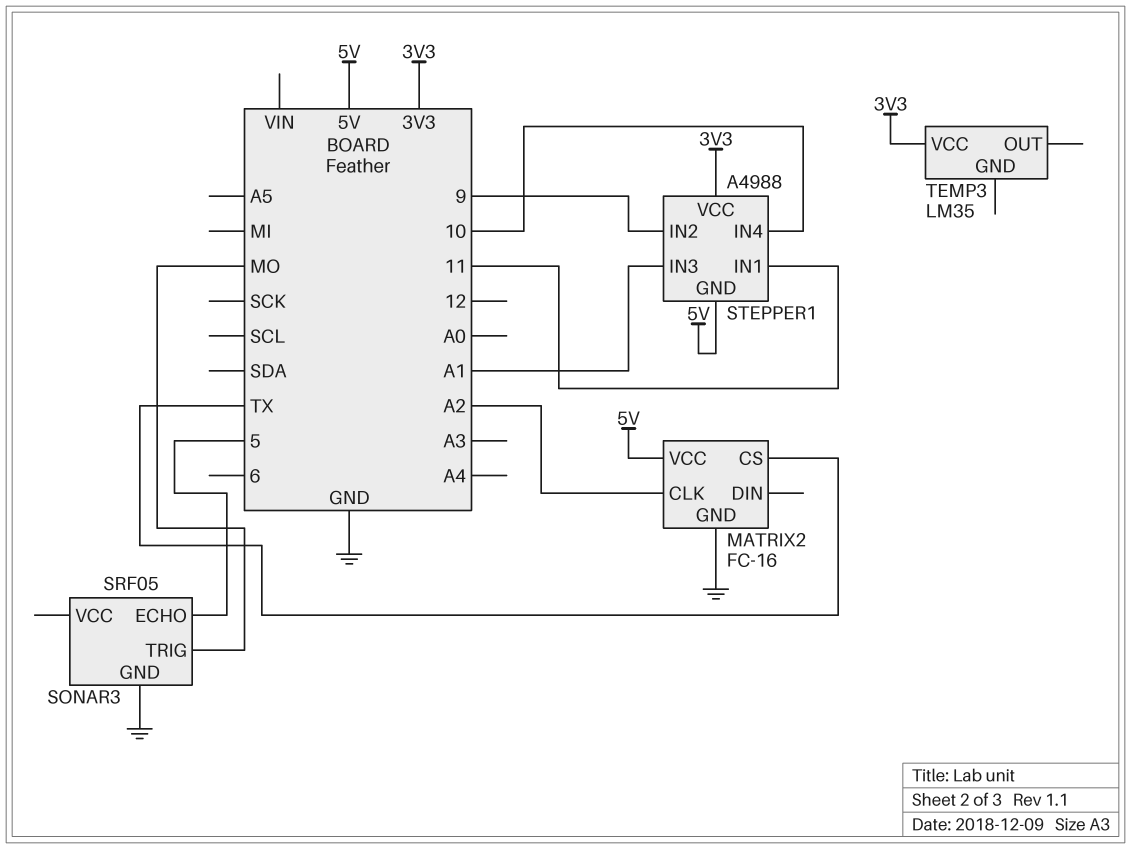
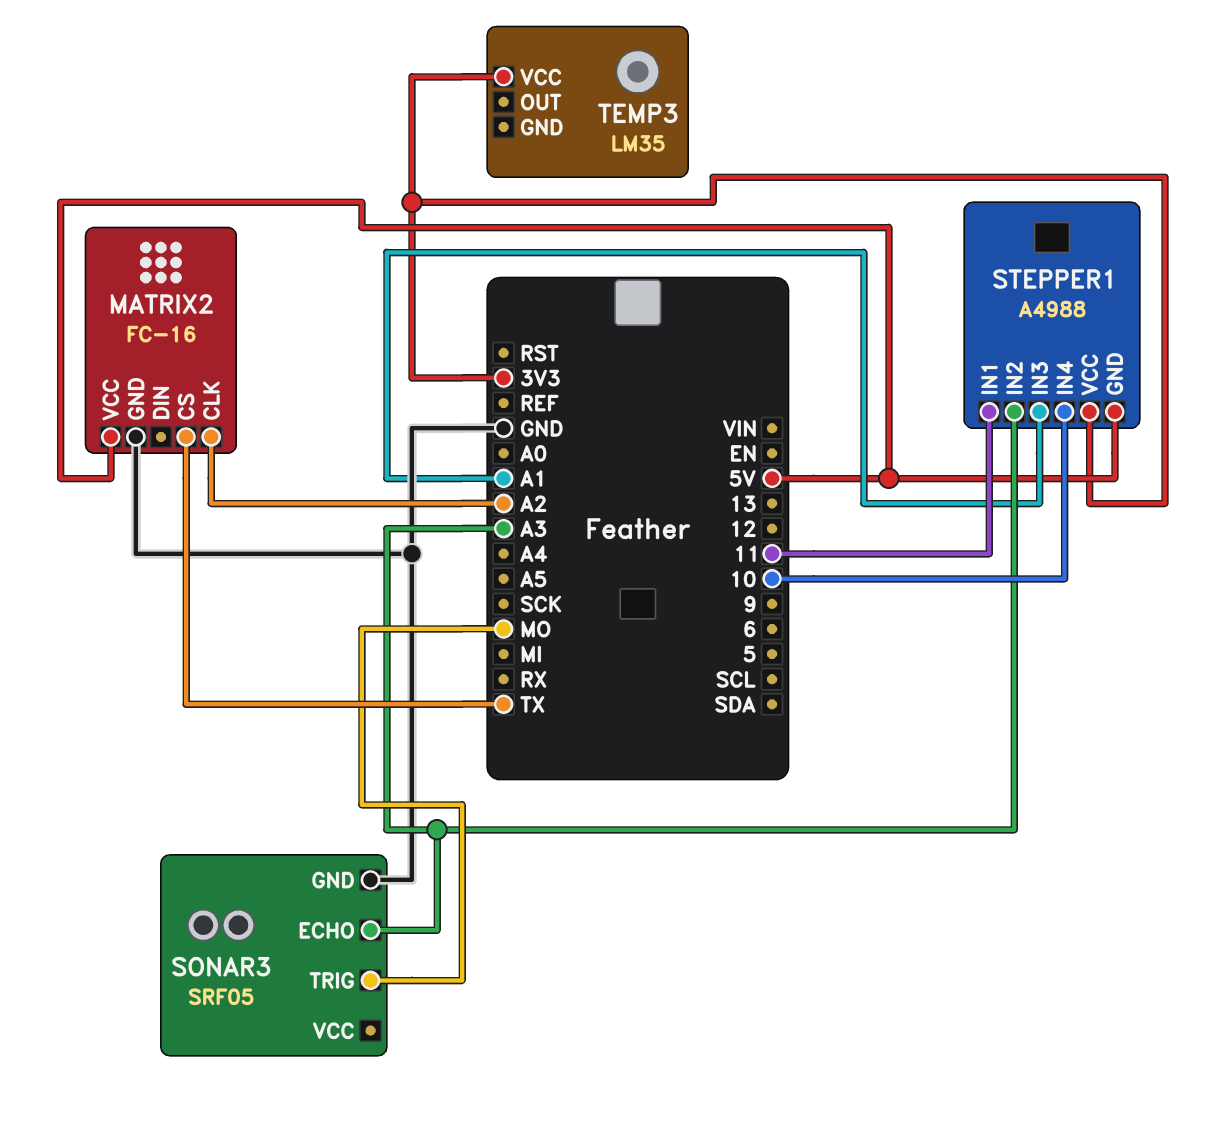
SONAR3 pin ECHO: 5 -> A3
STEPPER1 pin IN2: 9 -> A3

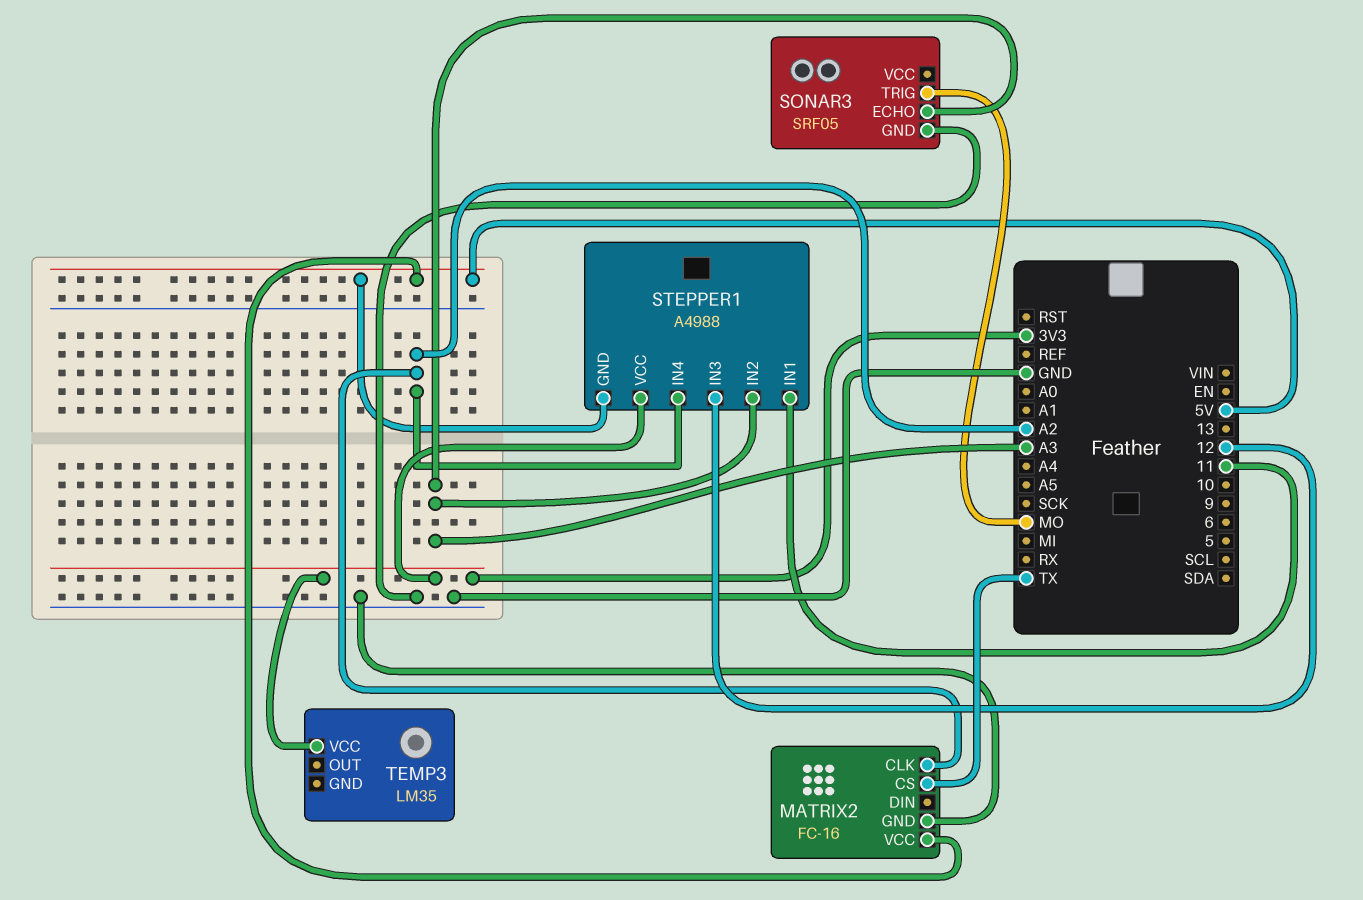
STEPPER1 pin IN3: A1 -> 12
STEPPER1 pin IN4: 10 -> A2

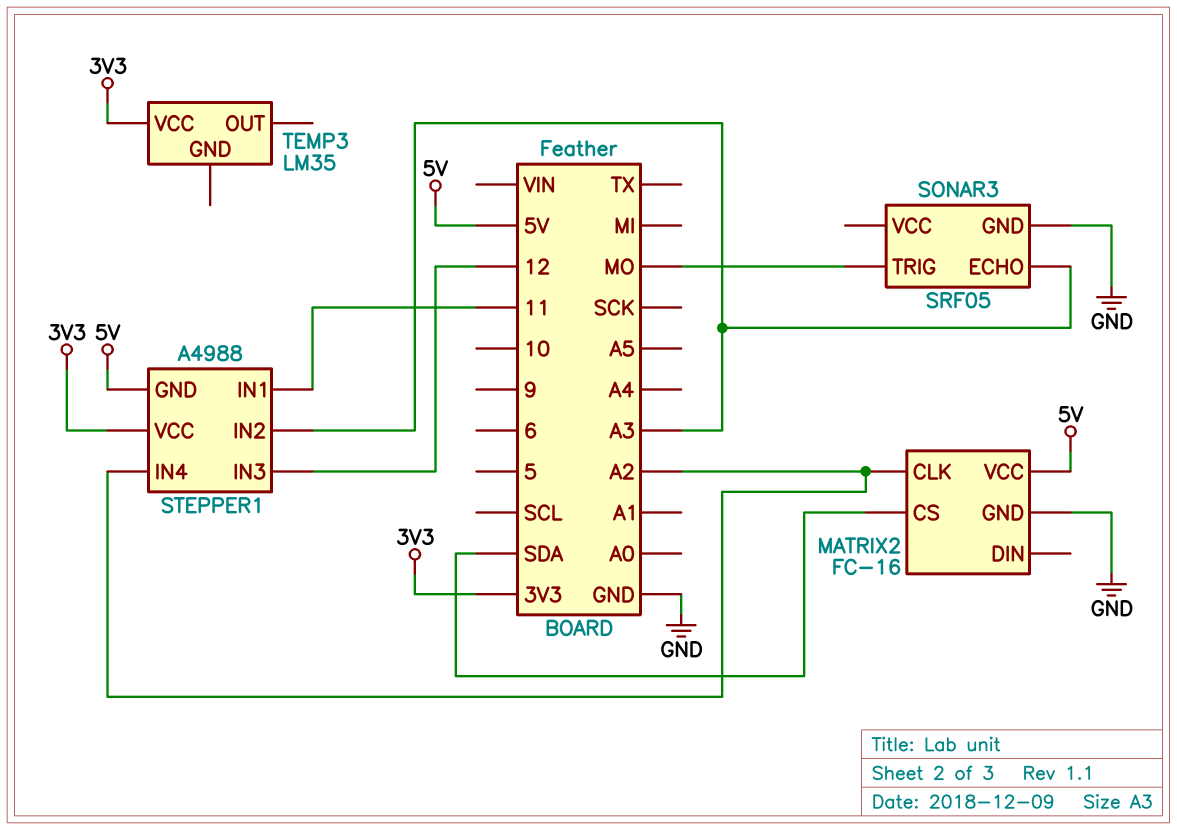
MATRIX2 pin CS: TX -> SDA

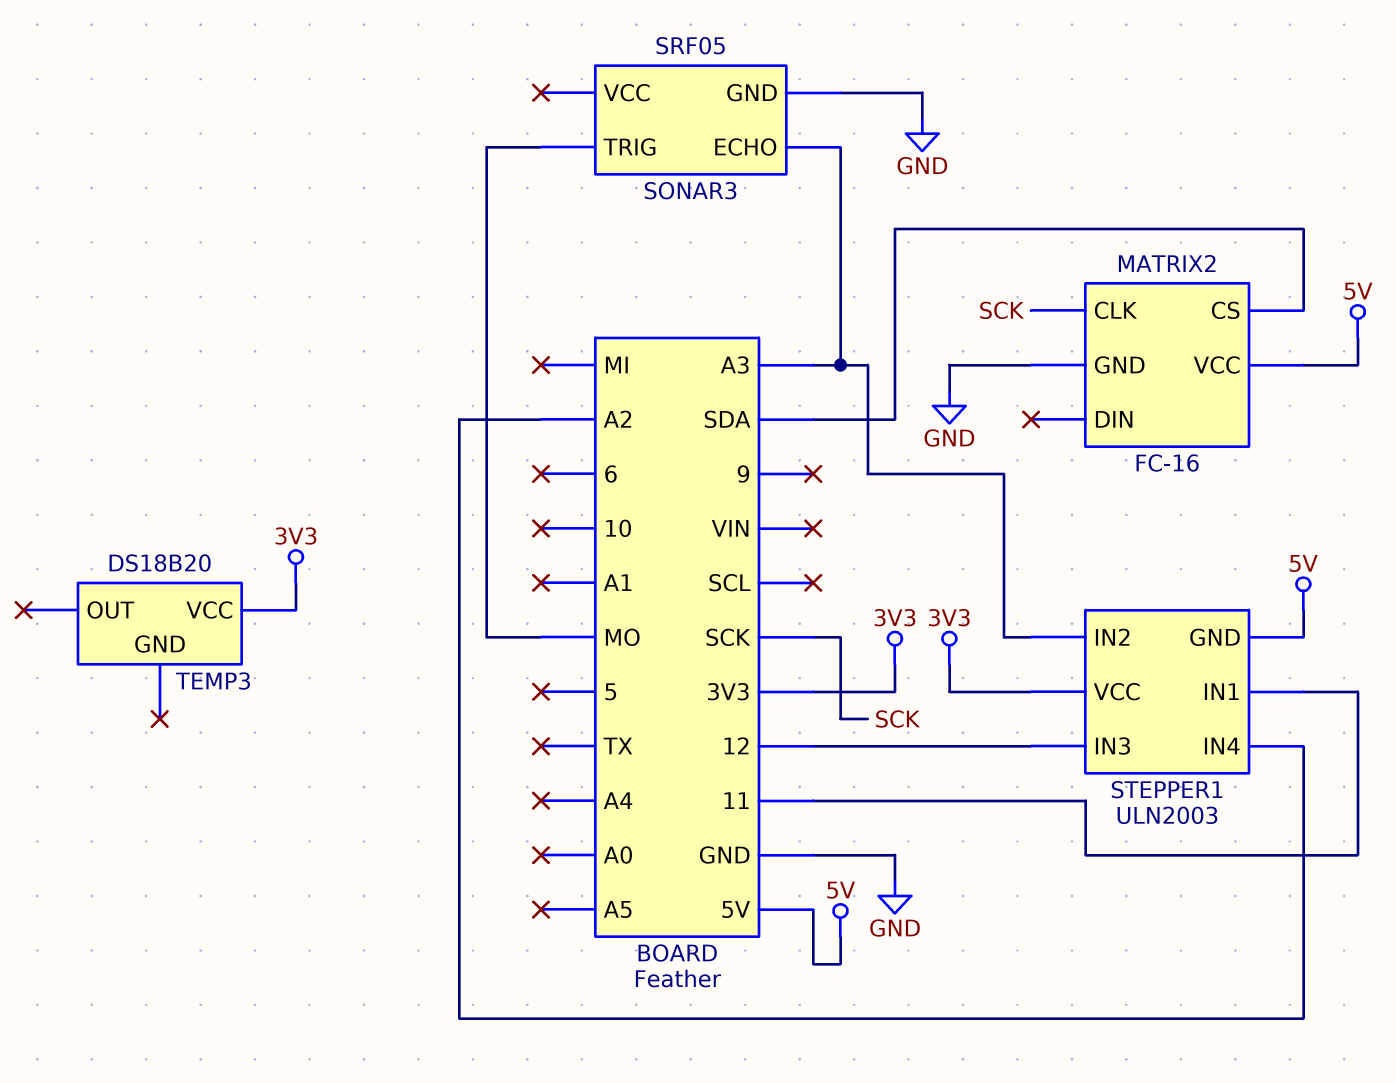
MATRIX2 pin CLK: A2 -> SCK
STEPPER1: A4988 -> ULN2003
TEMP3: LM35 -> DS18B20

